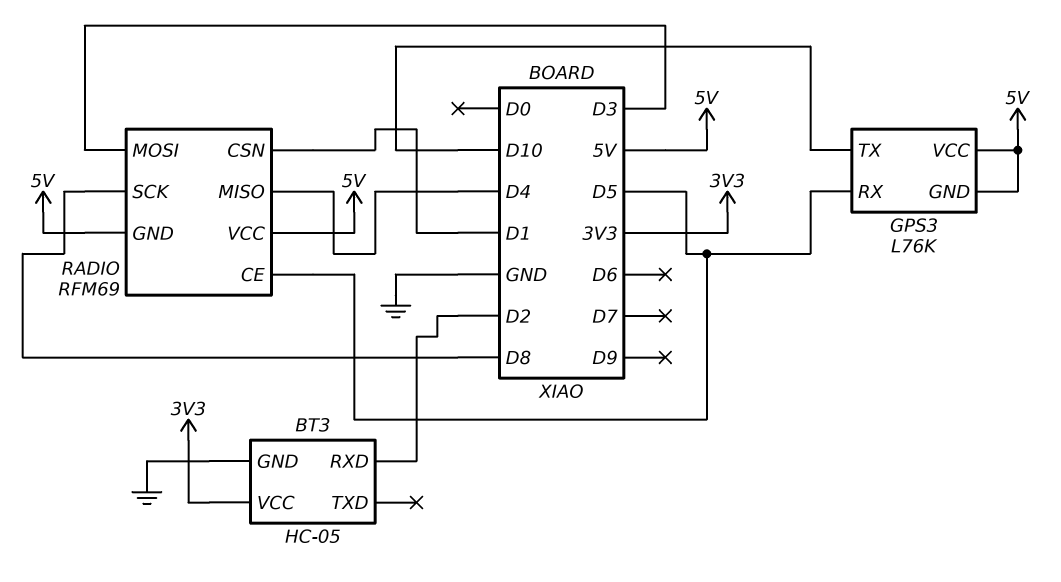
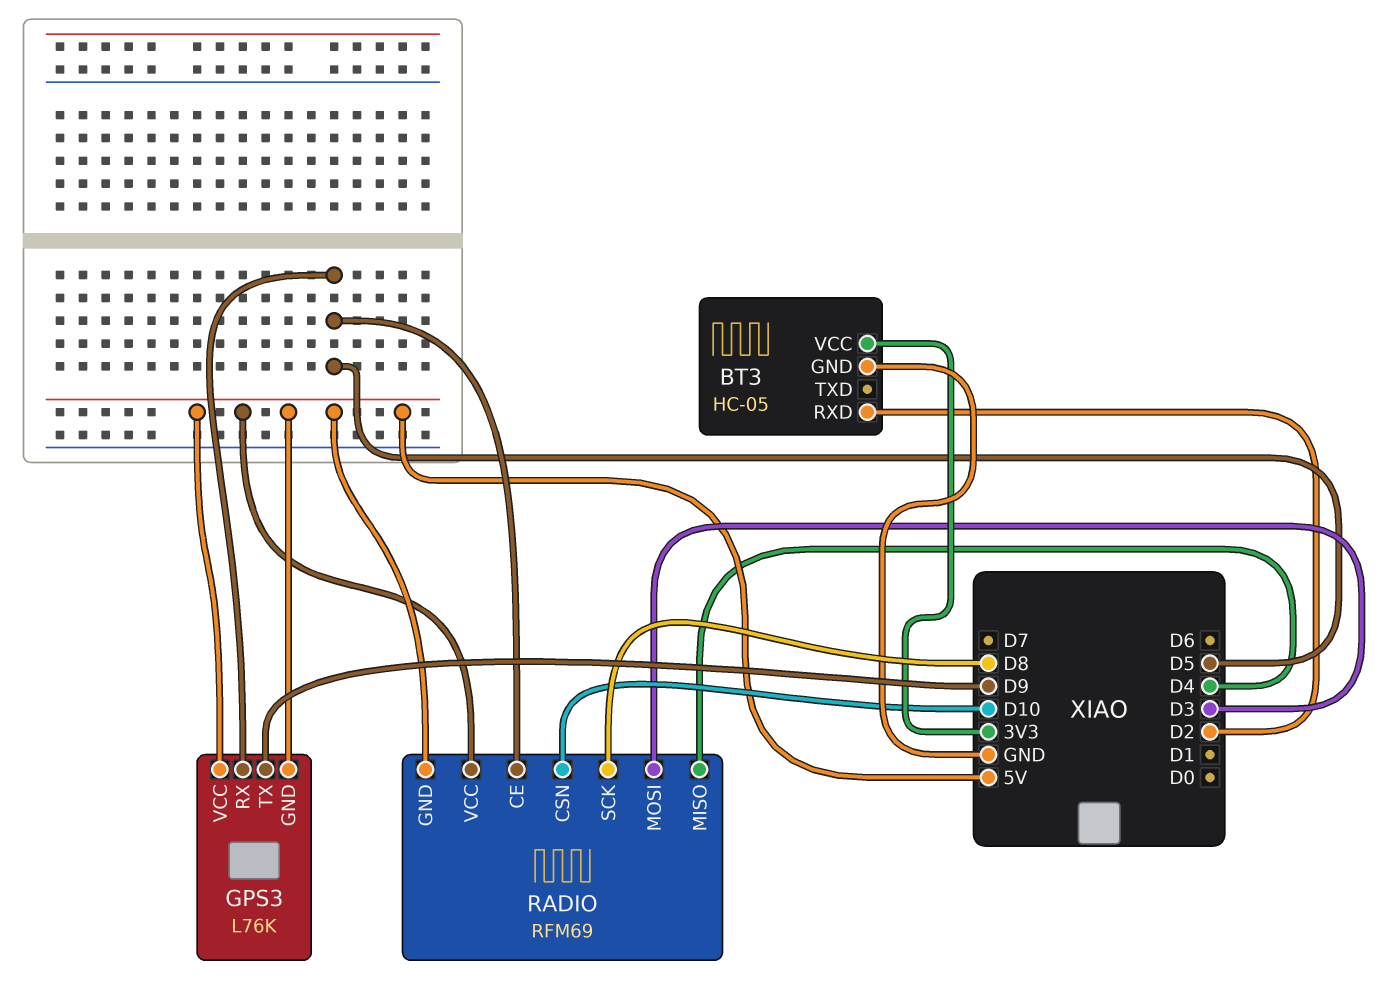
GPS3 pin TX: D10 -> D9
RADIO pin CSN: D1 -> D10

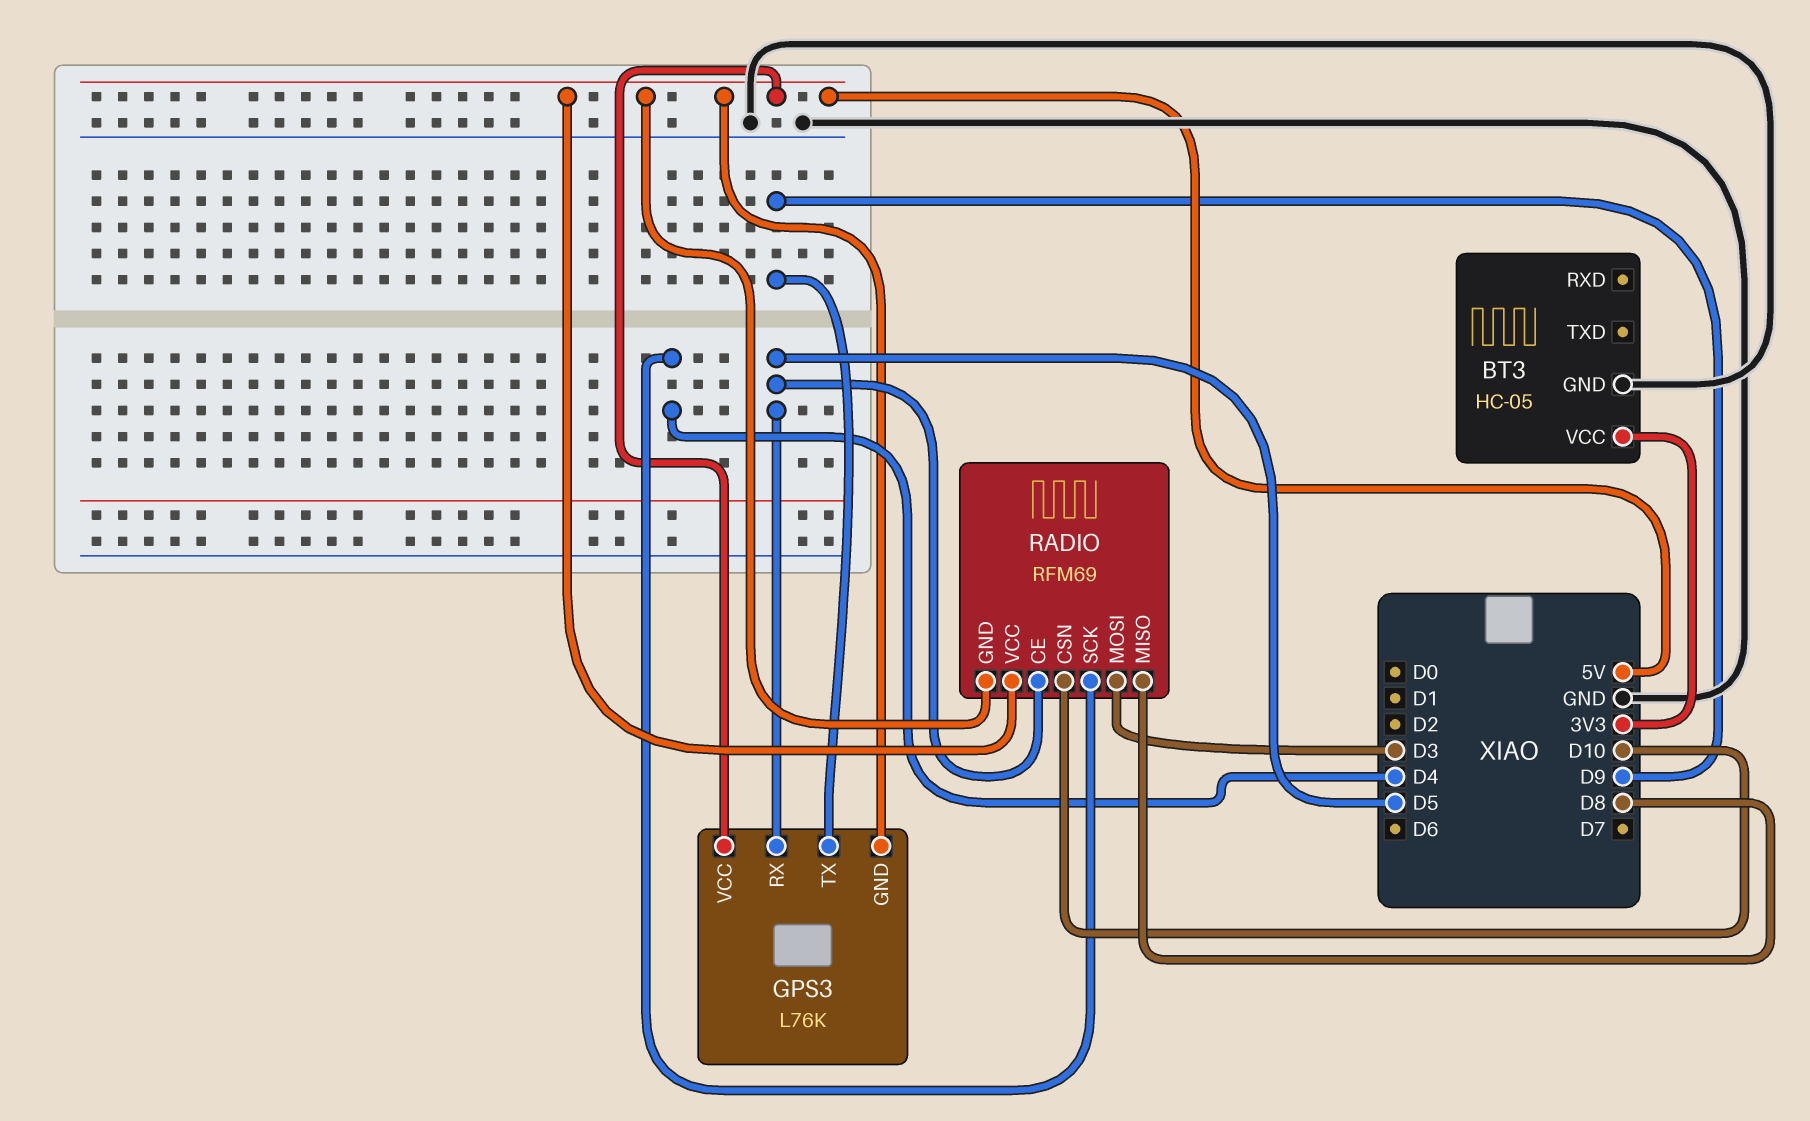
BT3 pin RXD: D2 -> none
RADIO pin MISO: D4 -> D8
RADIO pin SCK: D8 -> D4

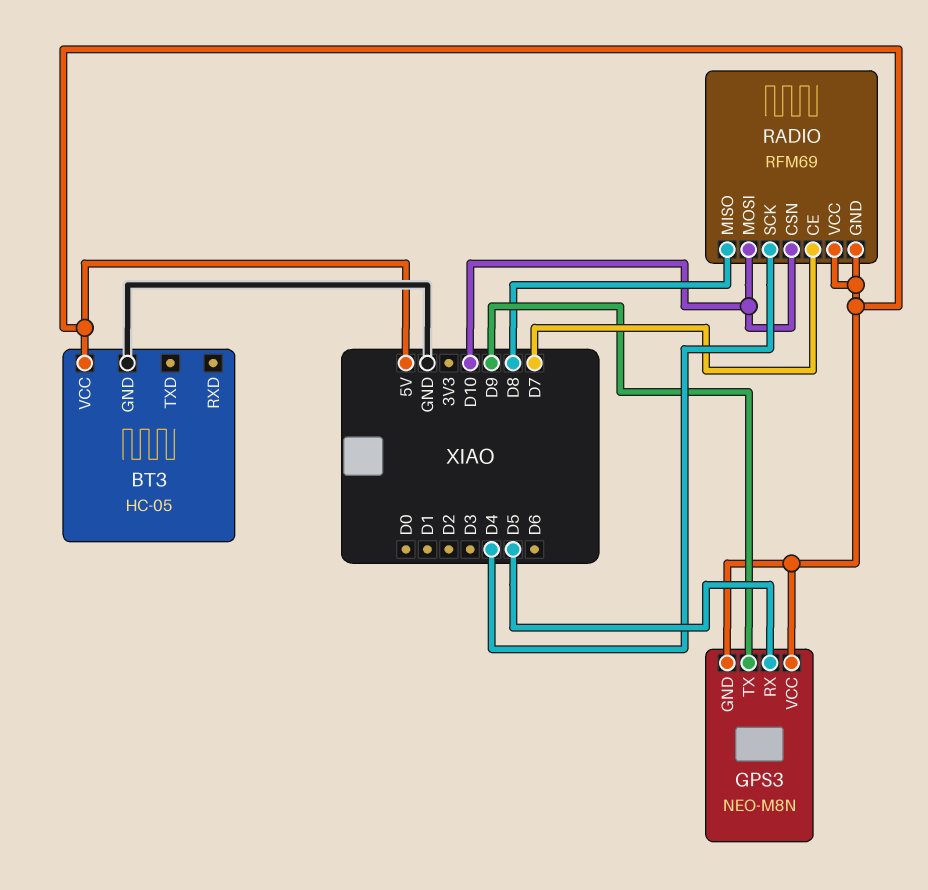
BT3 pin VCC: 3V3 -> 5V
GPS3: L76K -> NEO-M8N
RADIO pin CE: D5 -> D7
RADIO pin MOSI: D3 -> D10

